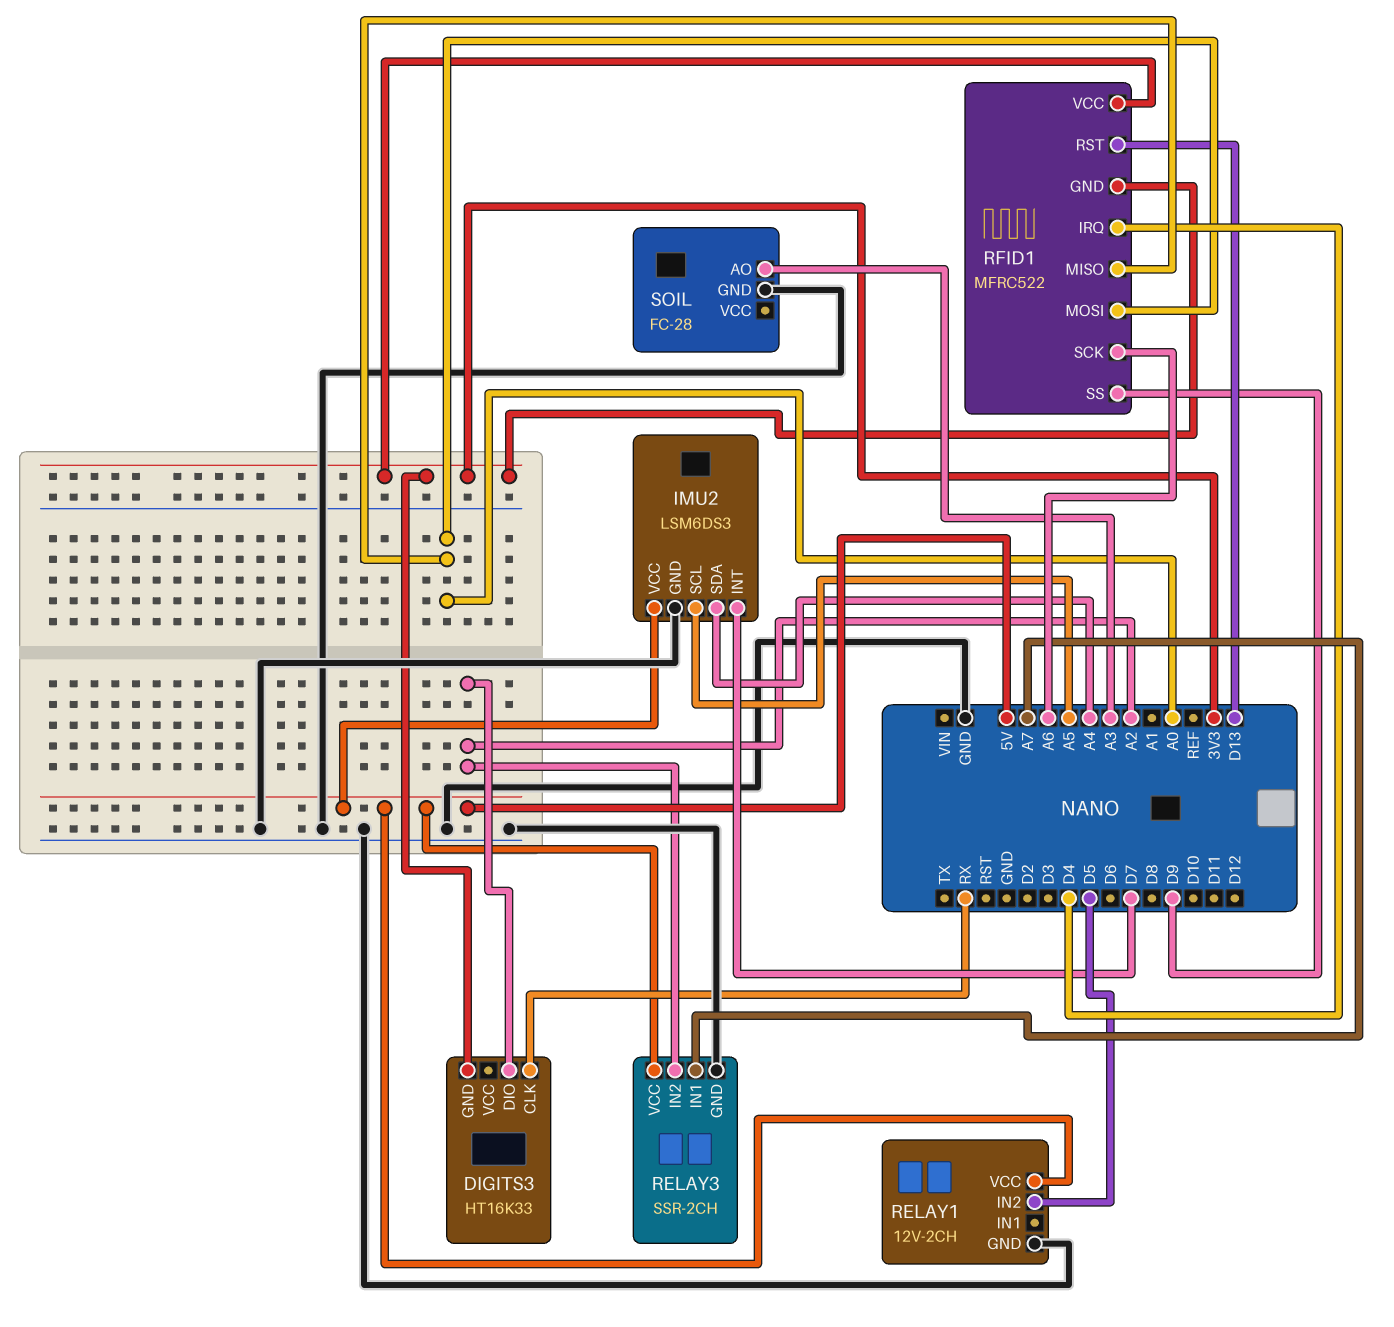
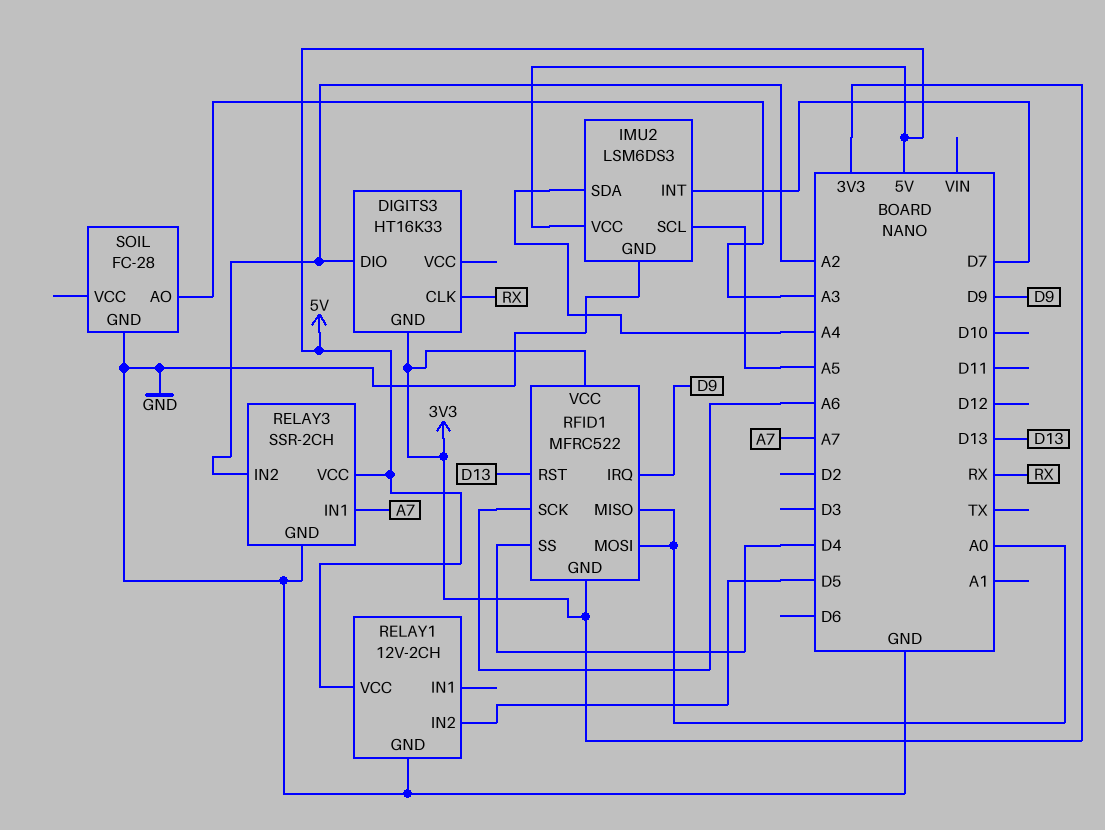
RFID1 pin IRQ: D4 -> D9
RFID1 pin SS: D9 -> D4

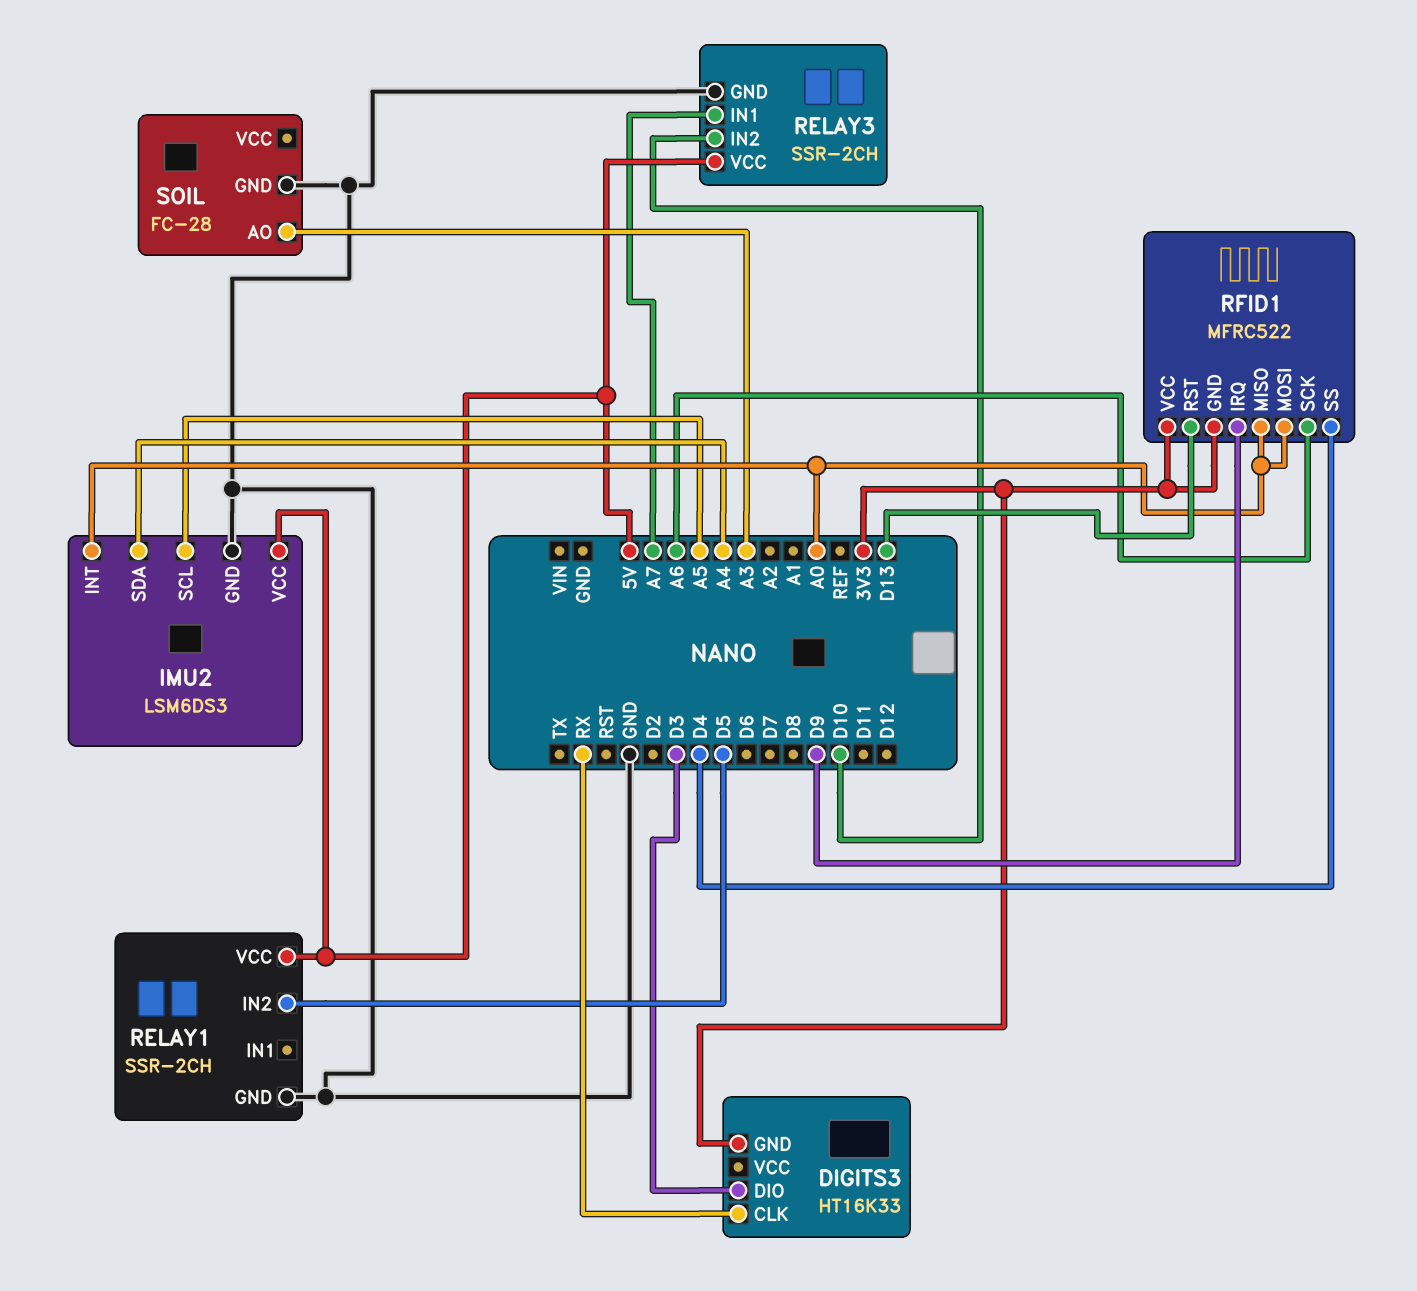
DIGITS3 pin DIO: A2 -> D3
IMU2 pin INT: D7 -> A0
RELAY1: 12V-2CH -> SSR-2CH
RELAY3 pin IN2: A2 -> D10

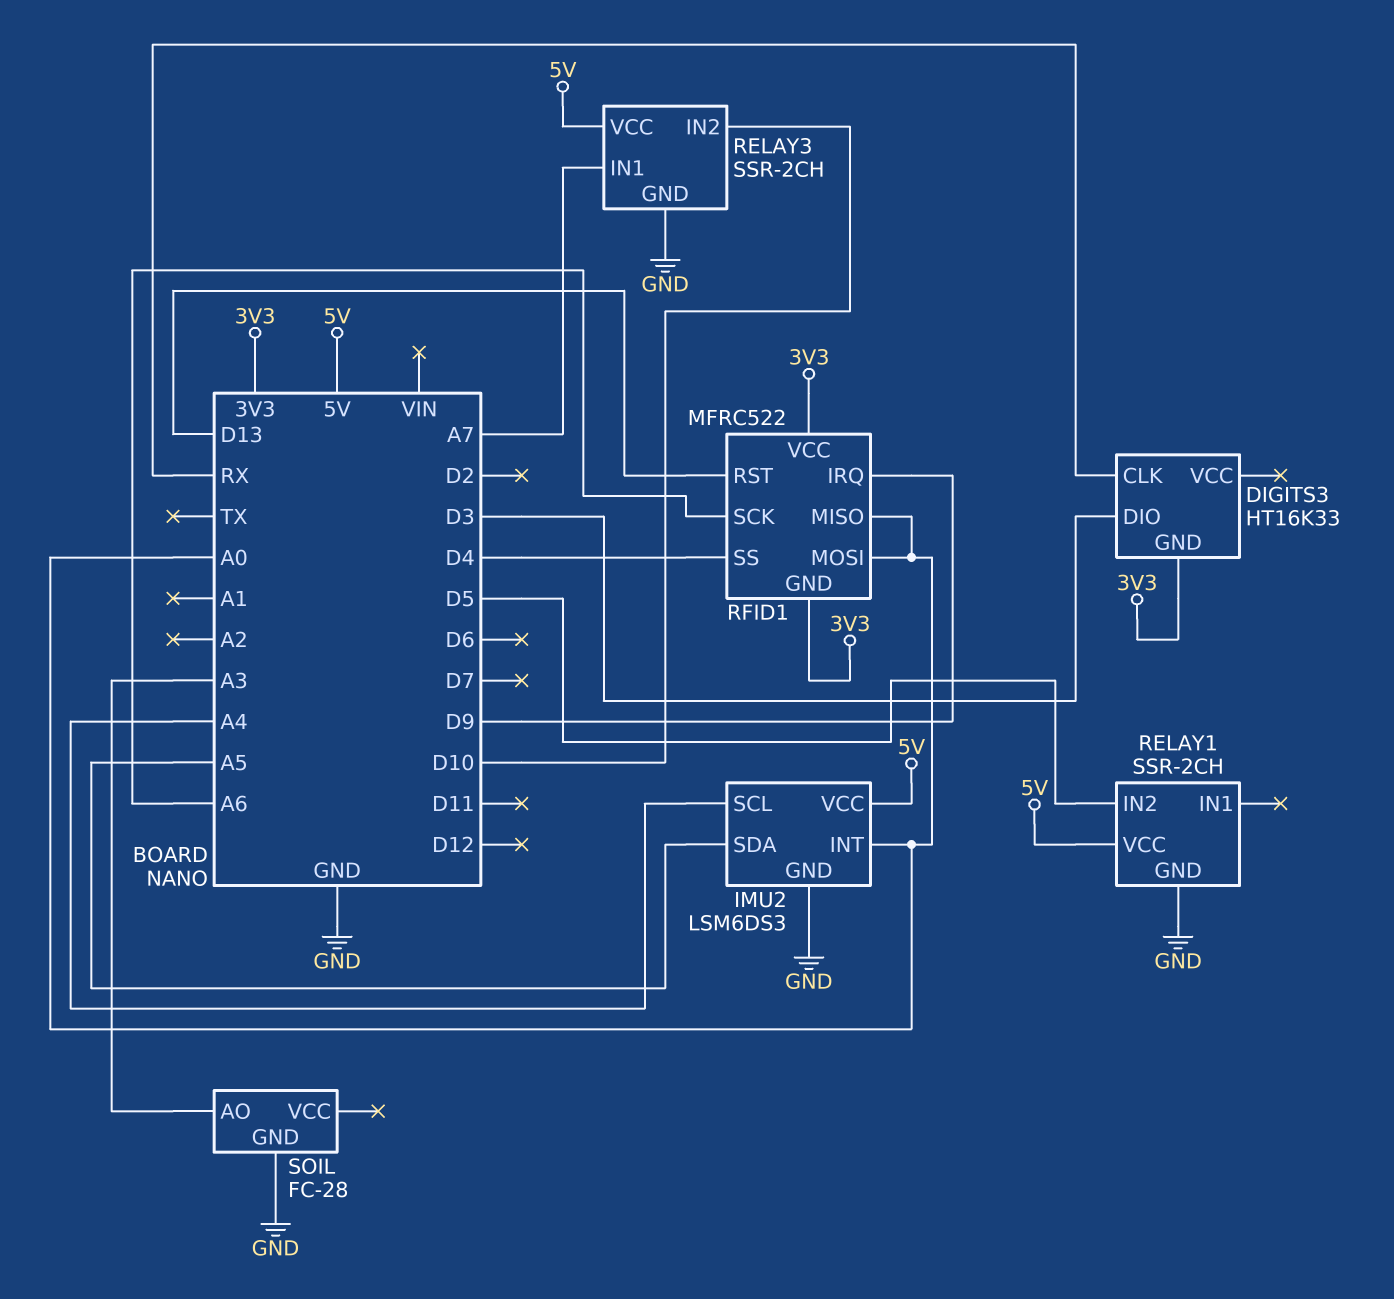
IMU2 pin SCL: A5 -> A4
IMU2 pin SDA: A4 -> A5

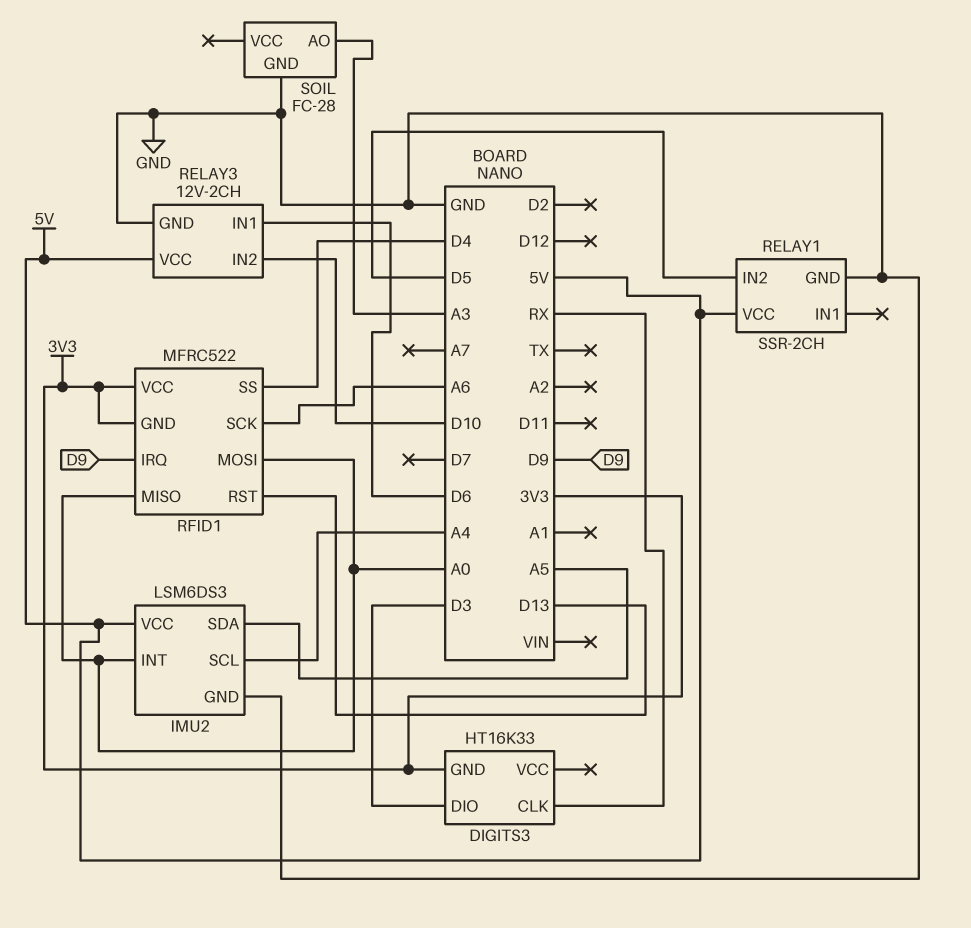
RELAY3: SSR-2CH -> 12V-2CH
RELAY3 pin IN1: A7 -> D6

